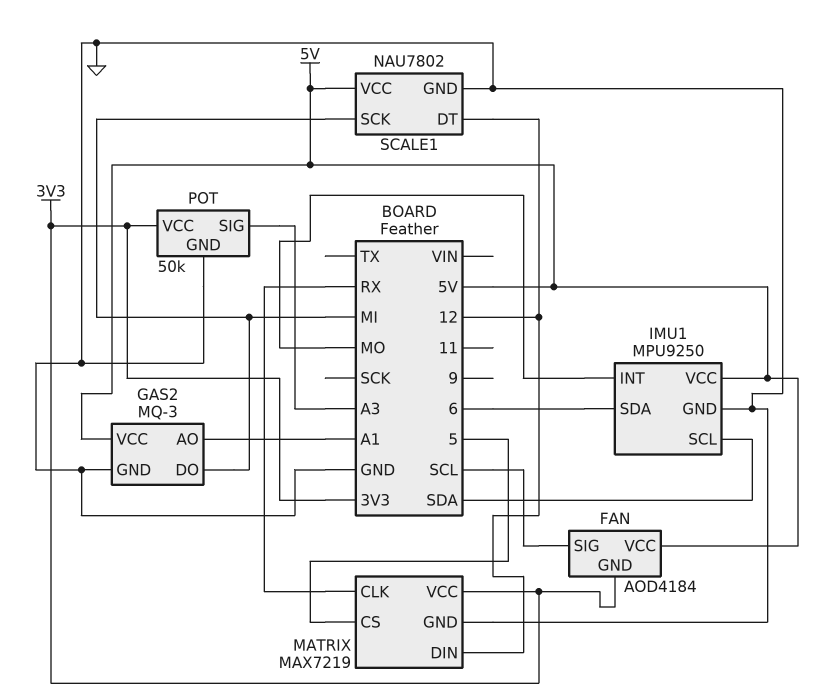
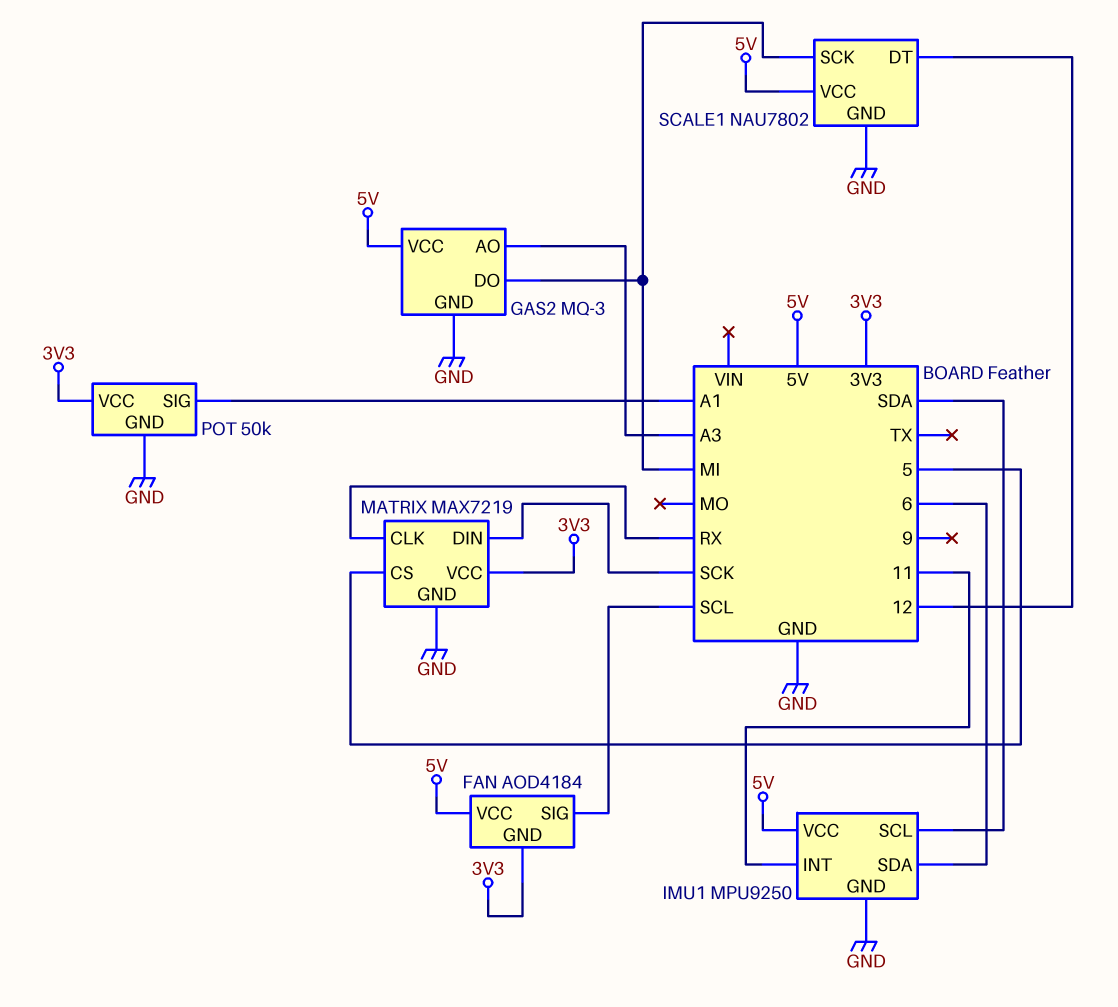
GAS2 pin AO: A1 -> A3
IMU1 pin INT: MO -> 11
MATRIX pin DIN: 12 -> SCK
POT pin SIG: A3 -> A1

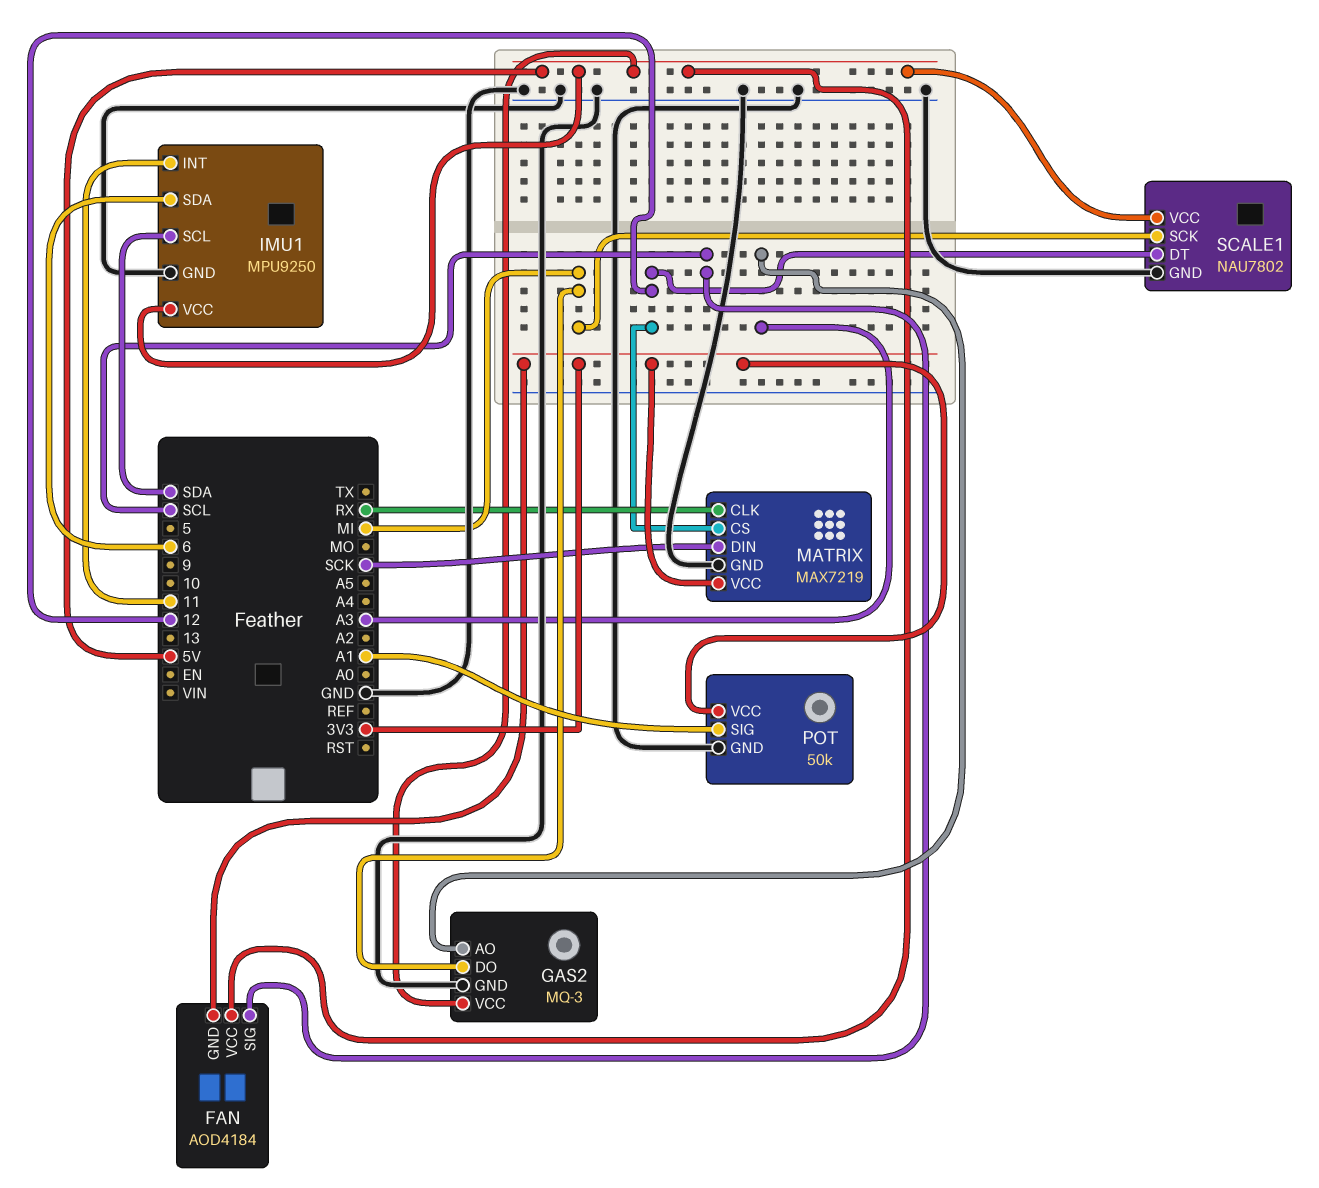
MATRIX pin CS: 5 -> 12

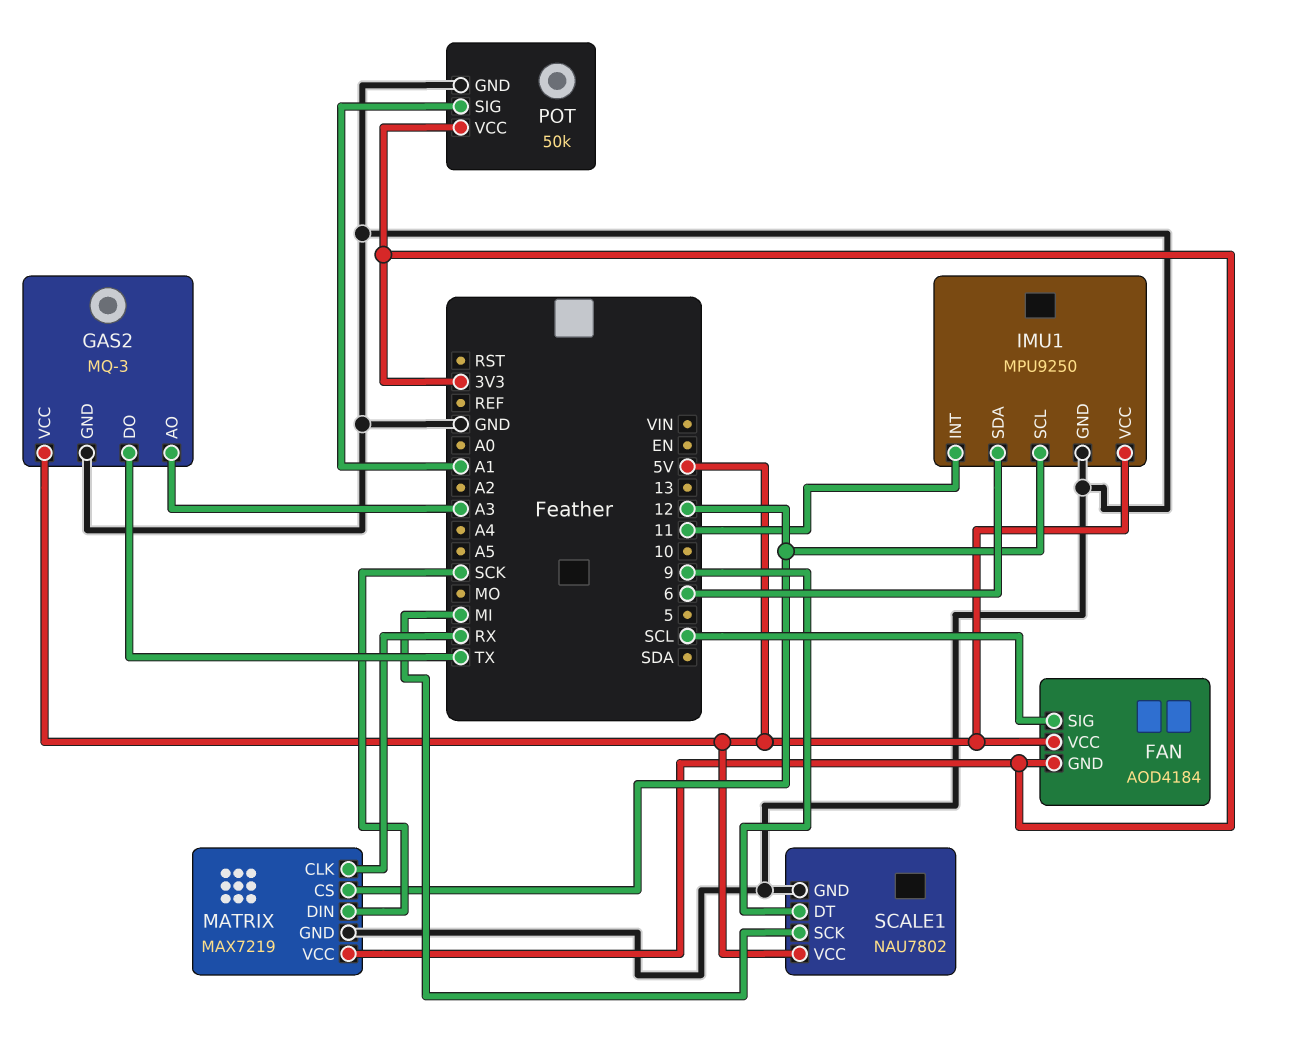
GAS2 pin DO: MI -> TX
IMU1 pin SCL: SDA -> 12
SCALE1 pin DT: 12 -> 9

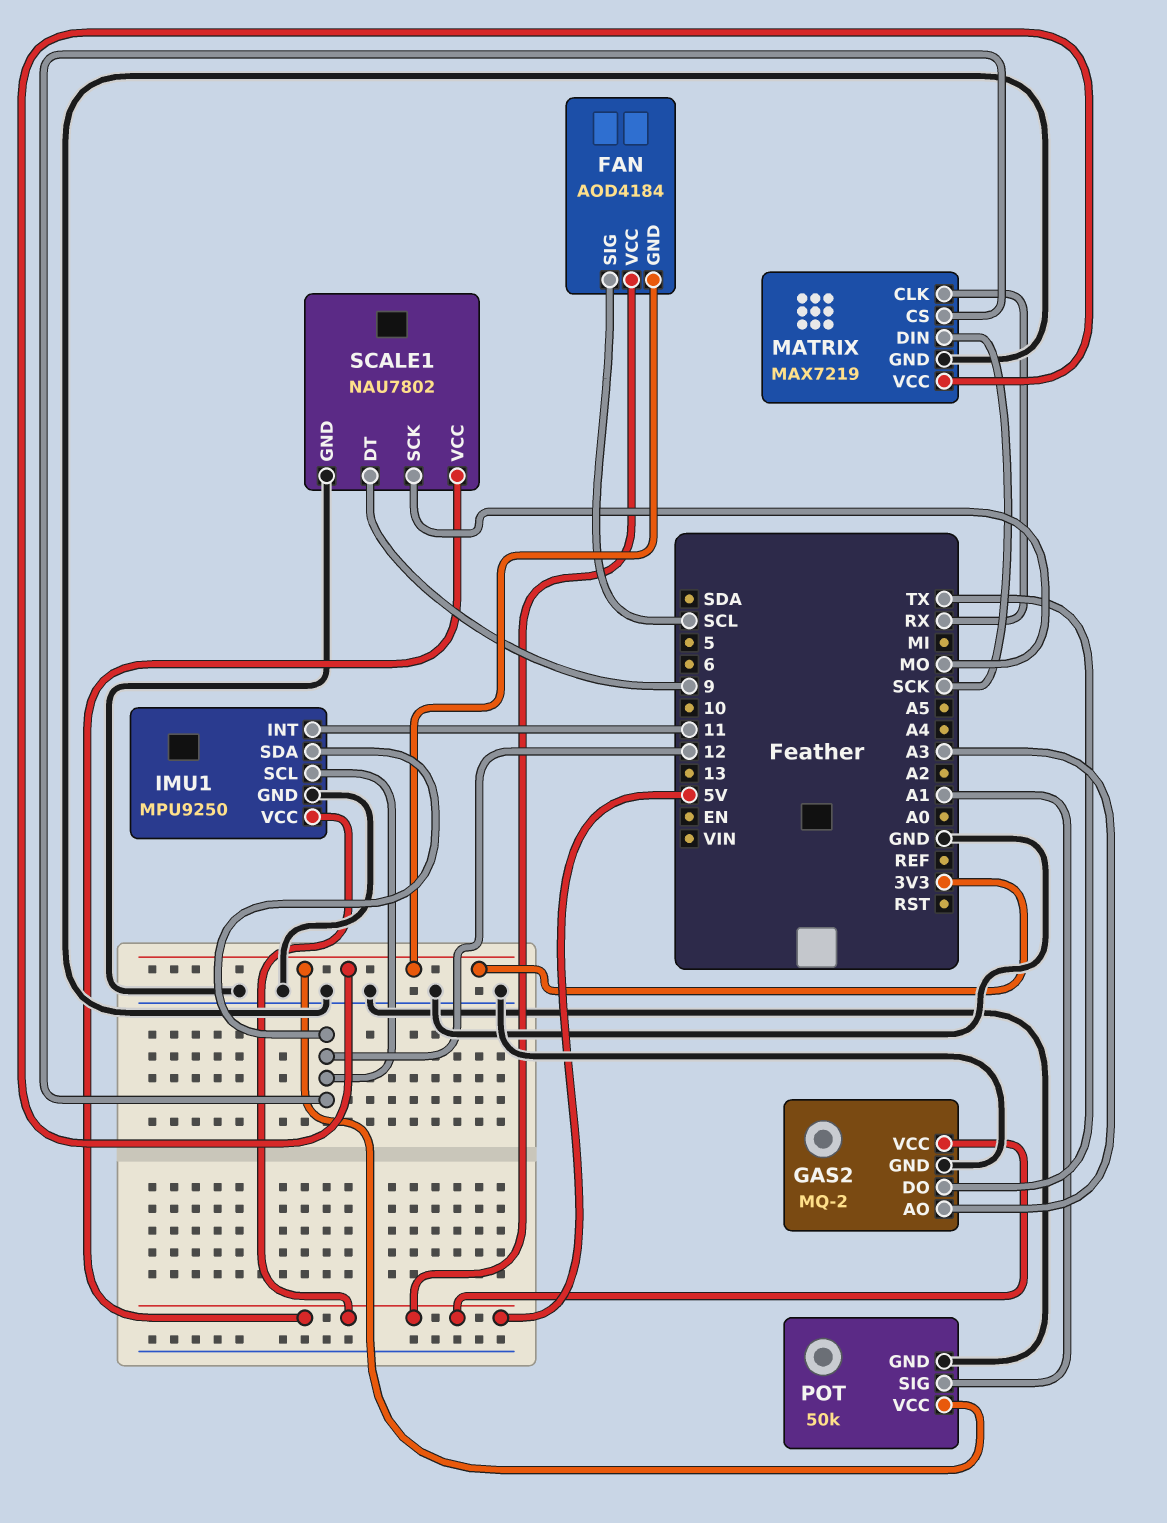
GAS2: MQ-3 -> MQ-2
IMU1 pin SDA: 6 -> 12
SCALE1 pin SCK: MI -> MO

